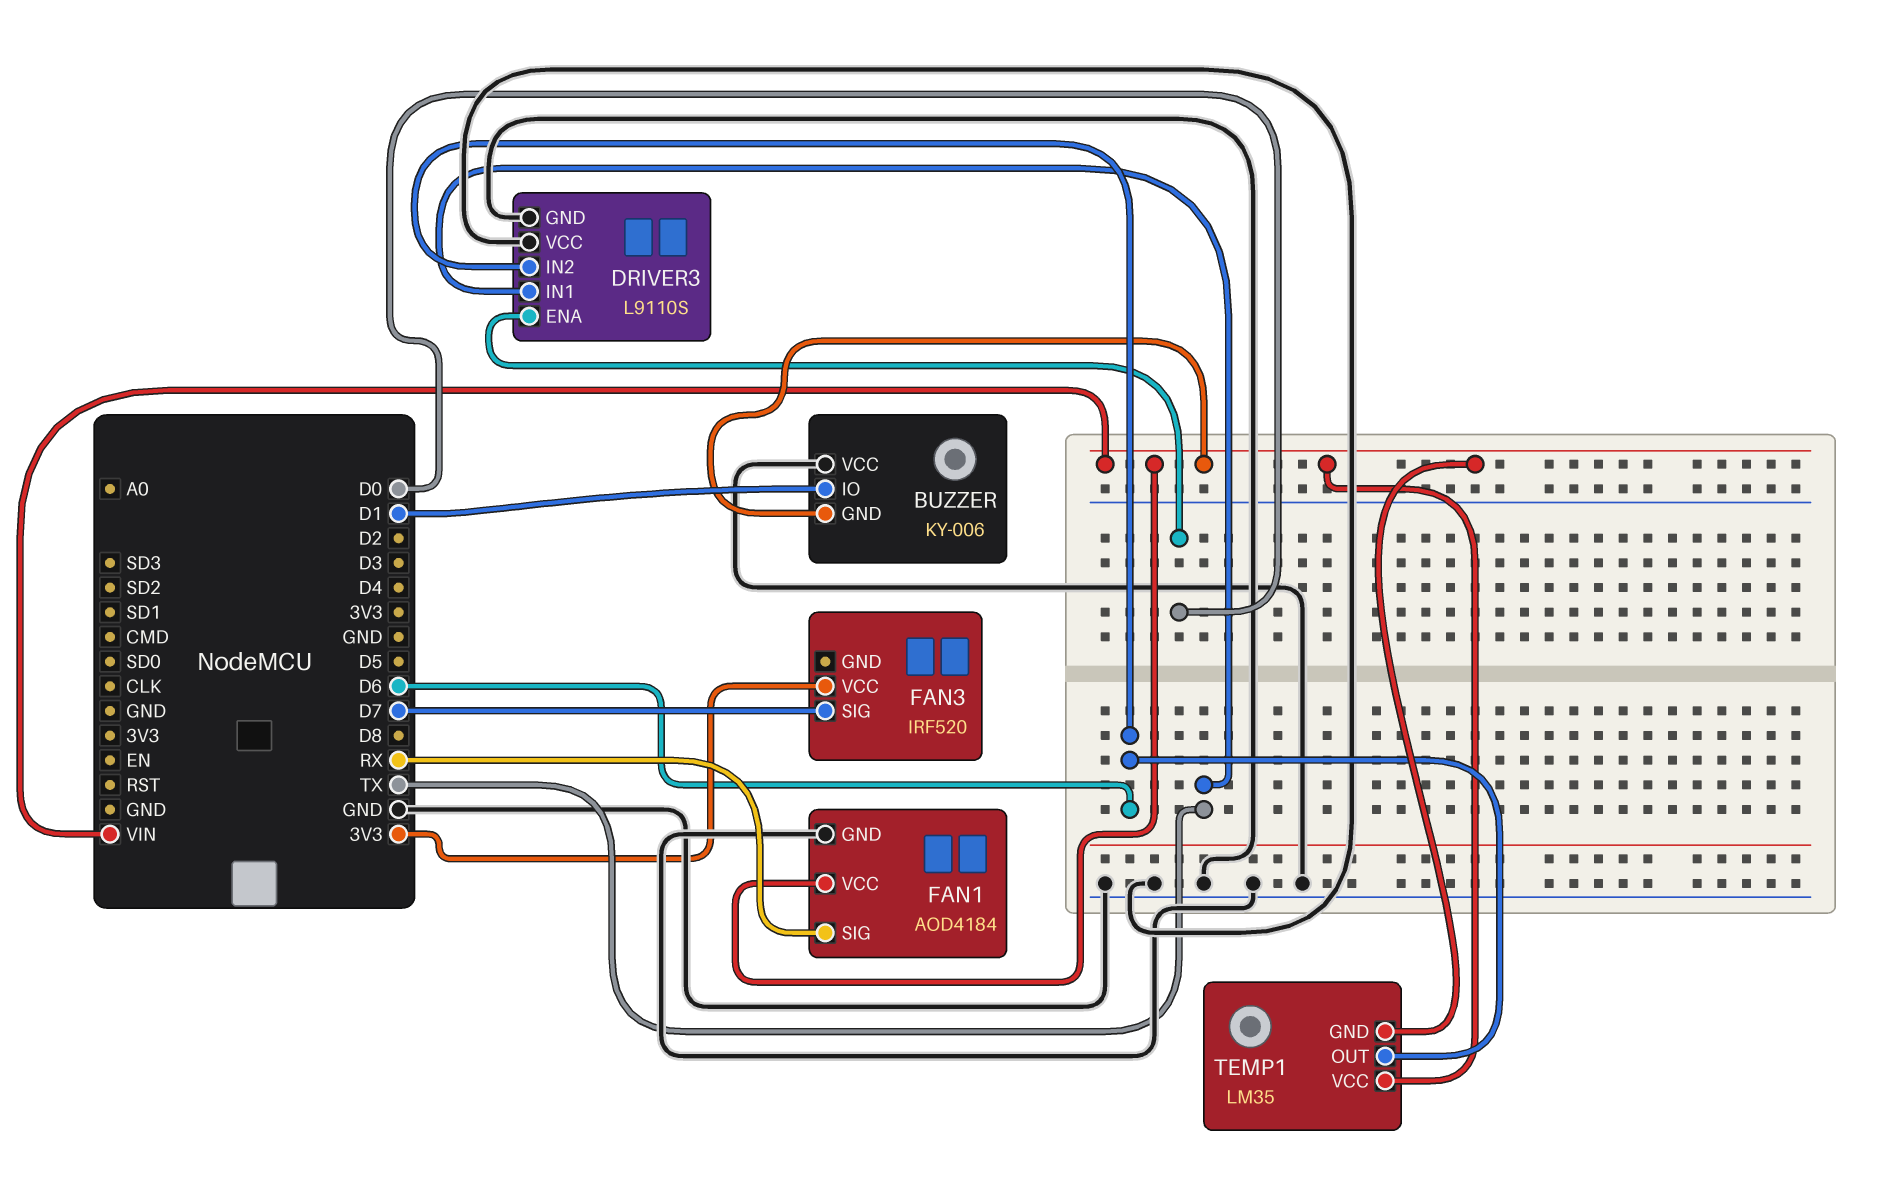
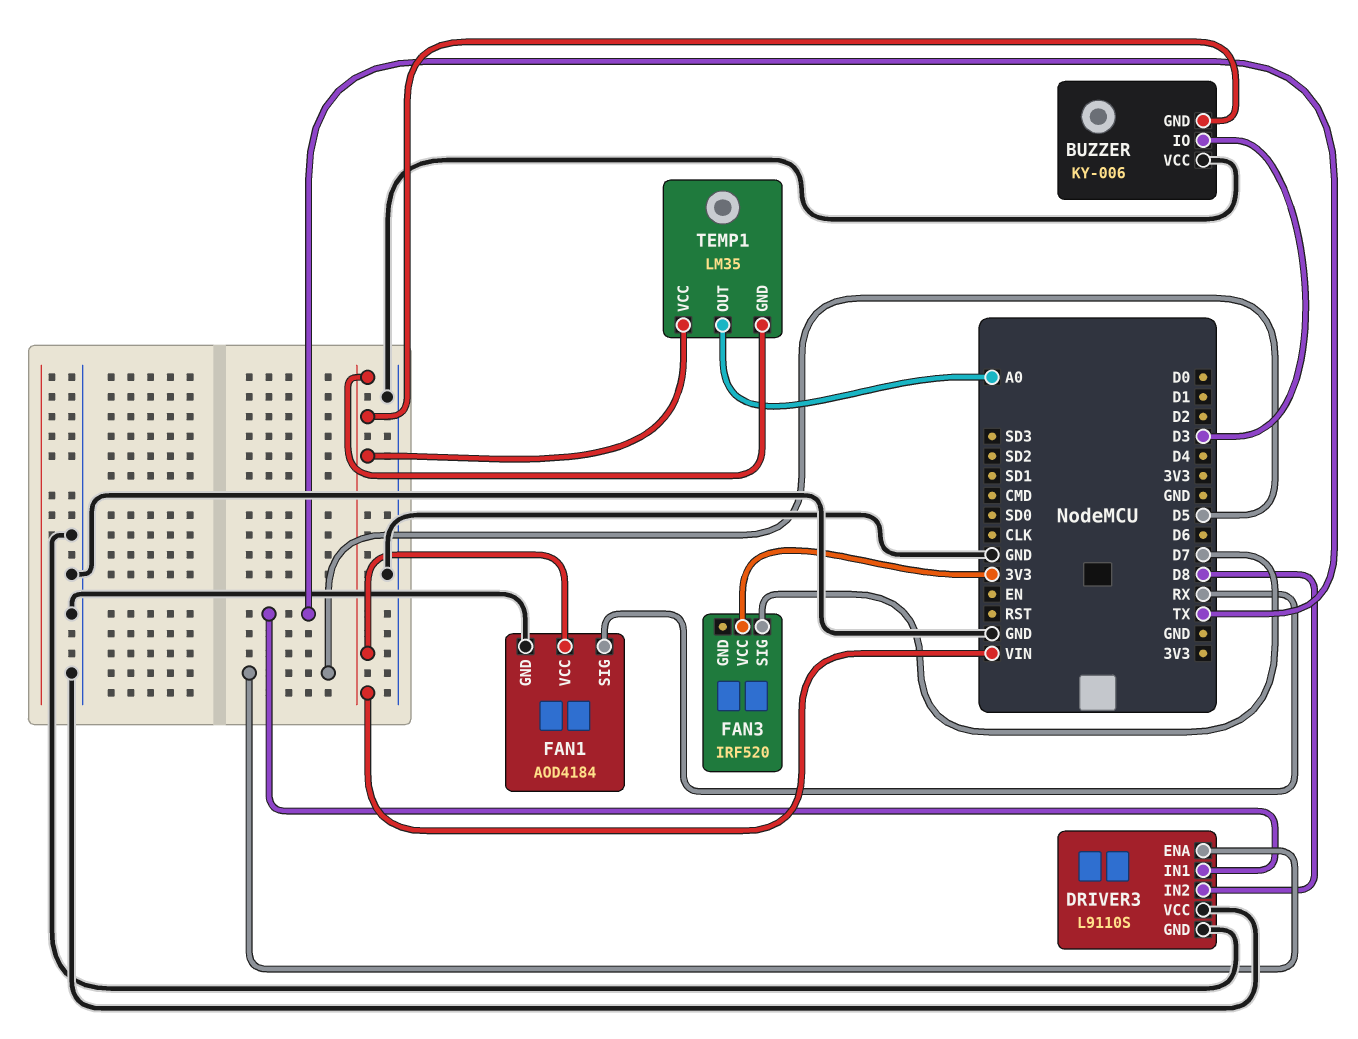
BUZZER pin IO: D1 -> D3
DRIVER3 pin ENA: D0 -> D5
DRIVER3 pin IN2: D6 -> D8
TEMP1 pin OUT: D6 -> A0

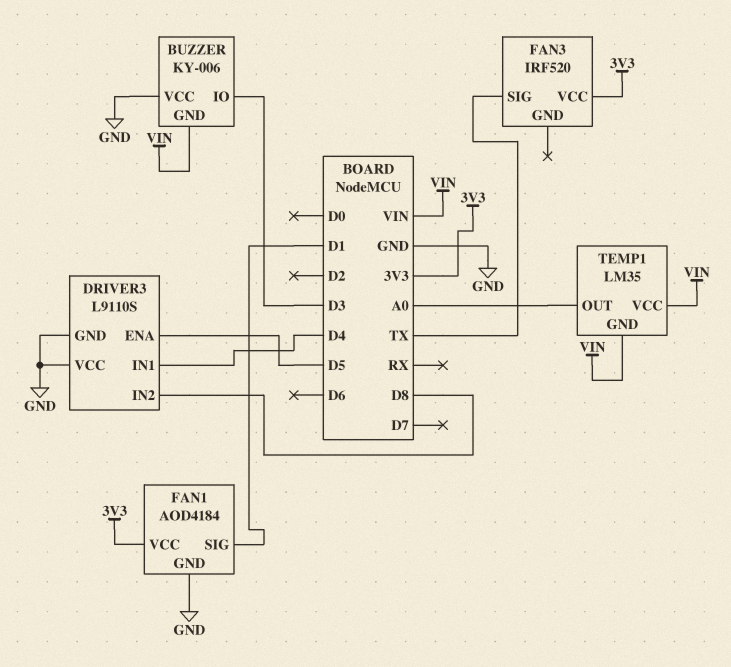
DRIVER3 pin IN1: TX -> D4
FAN1 pin SIG: RX -> D1
FAN1 pin VCC: VIN -> 3V3
FAN3 pin SIG: D7 -> TX

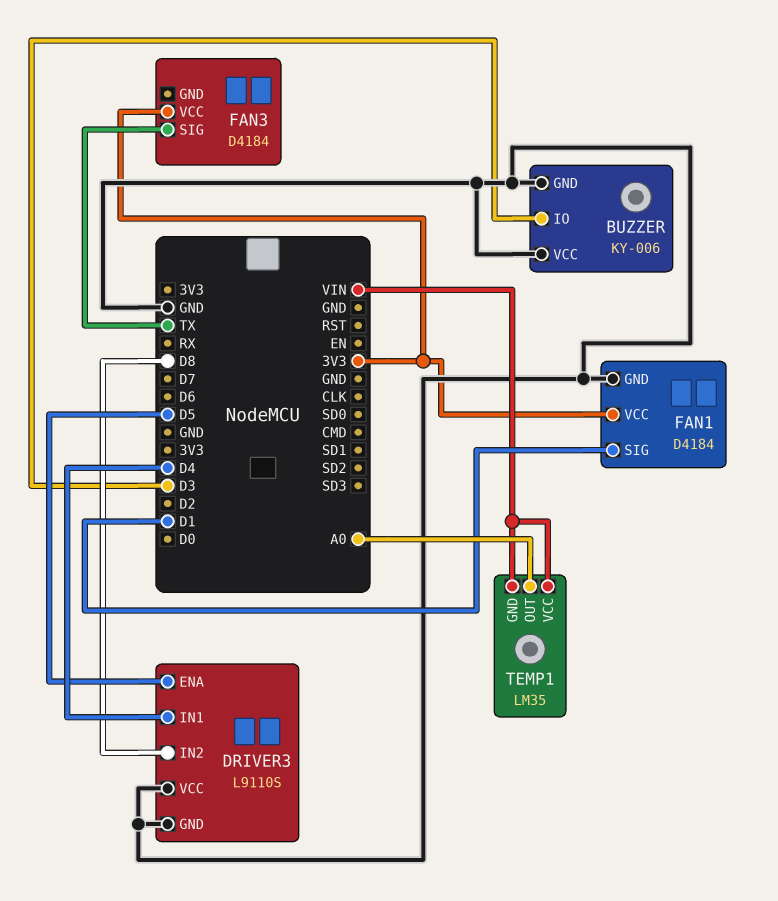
BUZZER pin GND: VIN -> GND
FAN1: AOD4184 -> D4184
FAN3: IRF520 -> D4184

